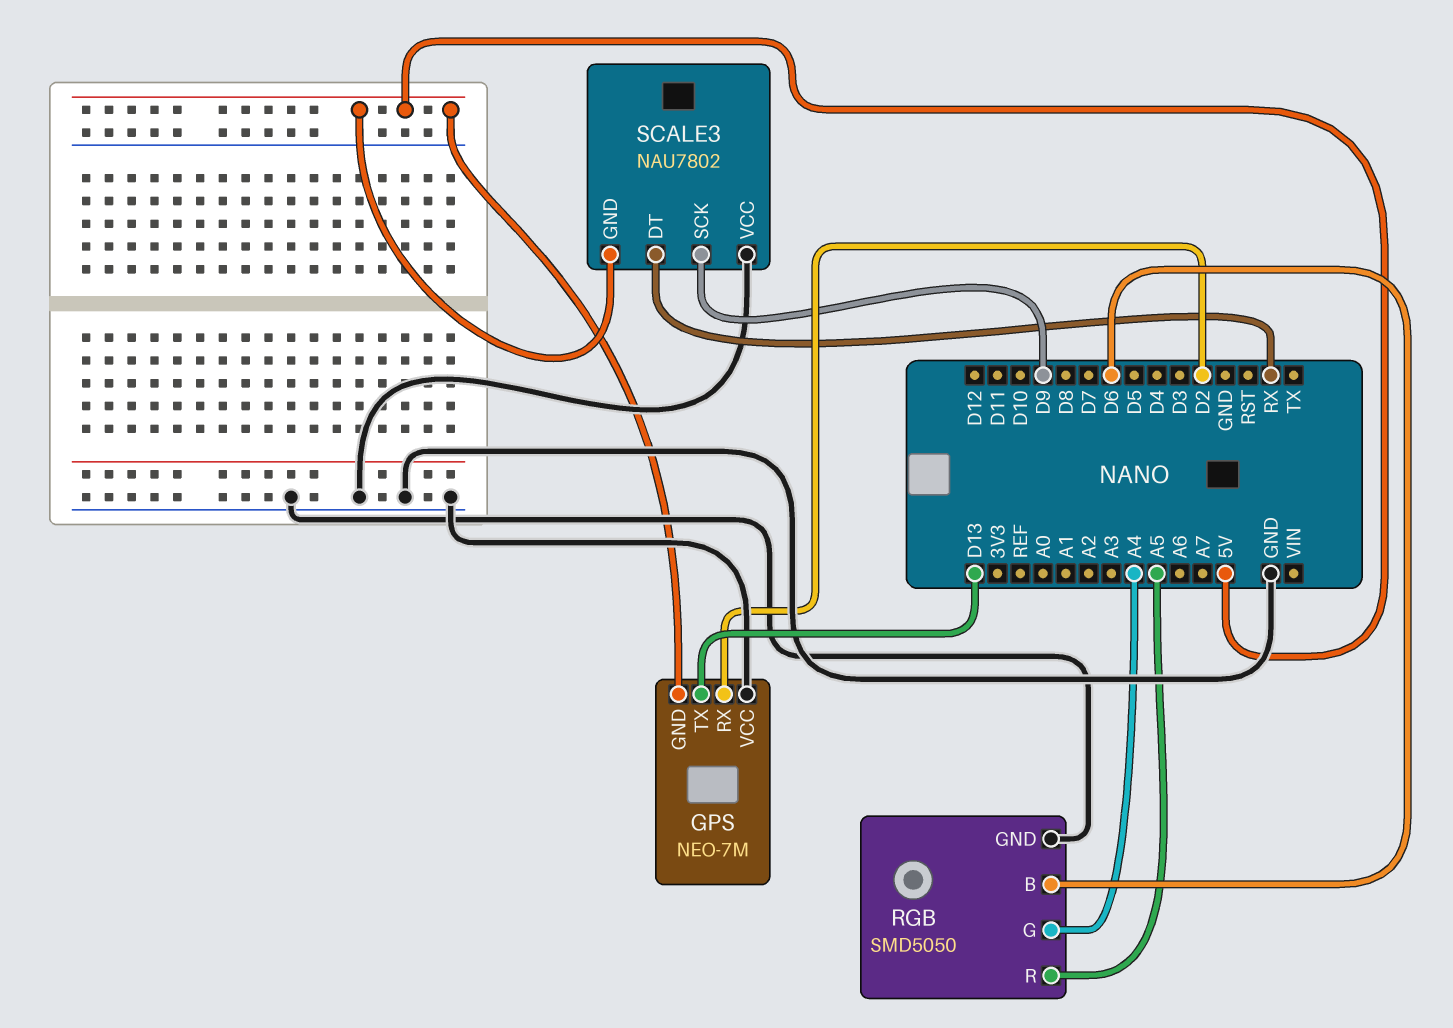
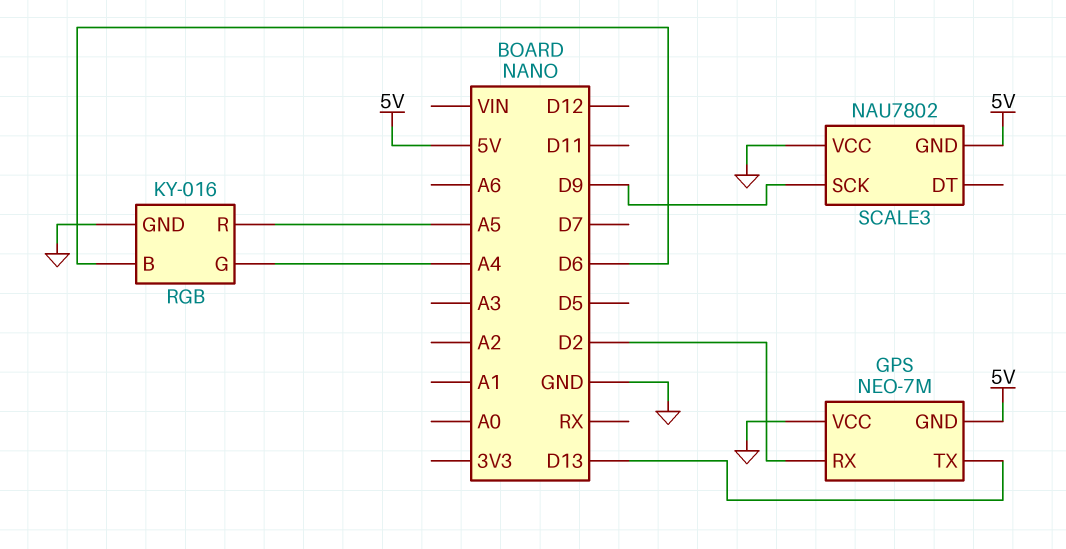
RGB: SMD5050 -> KY-016
SCALE3 pin DT: RX -> none

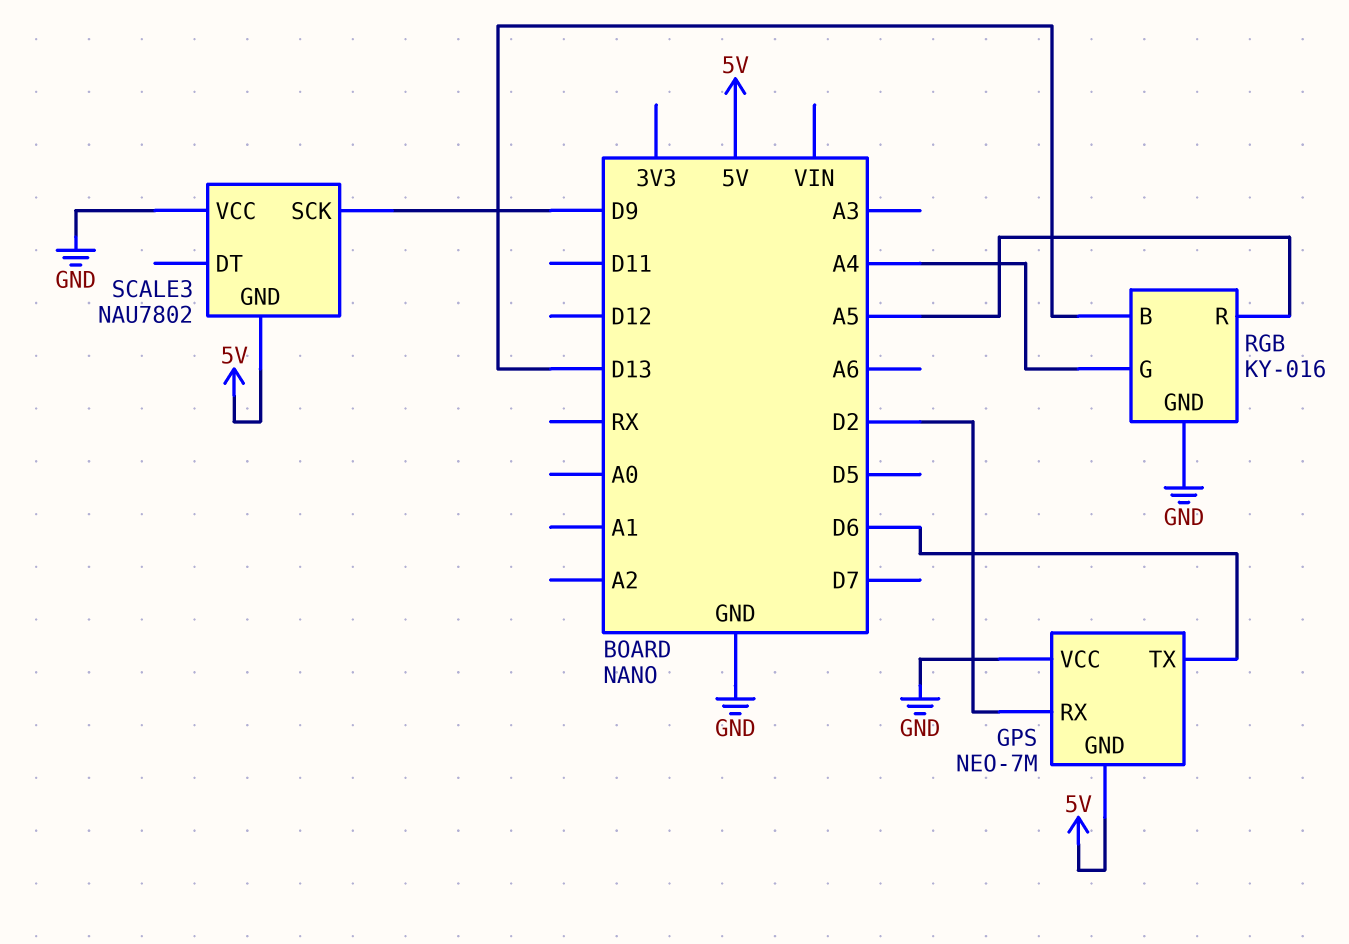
GPS pin TX: D13 -> D6
RGB pin B: D6 -> D13

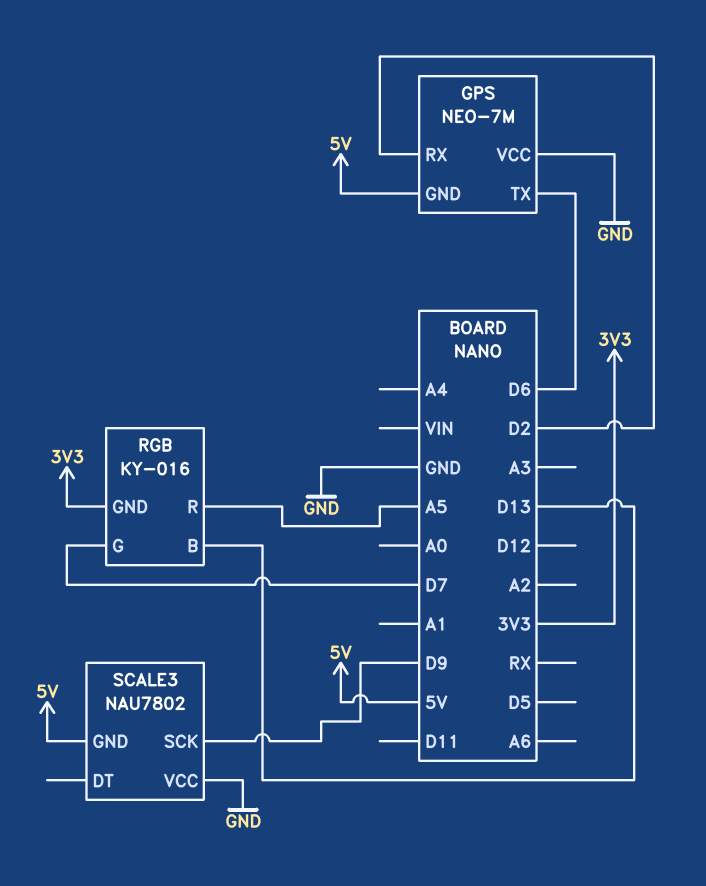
RGB pin G: A4 -> D7
RGB pin GND: GND -> 3V3

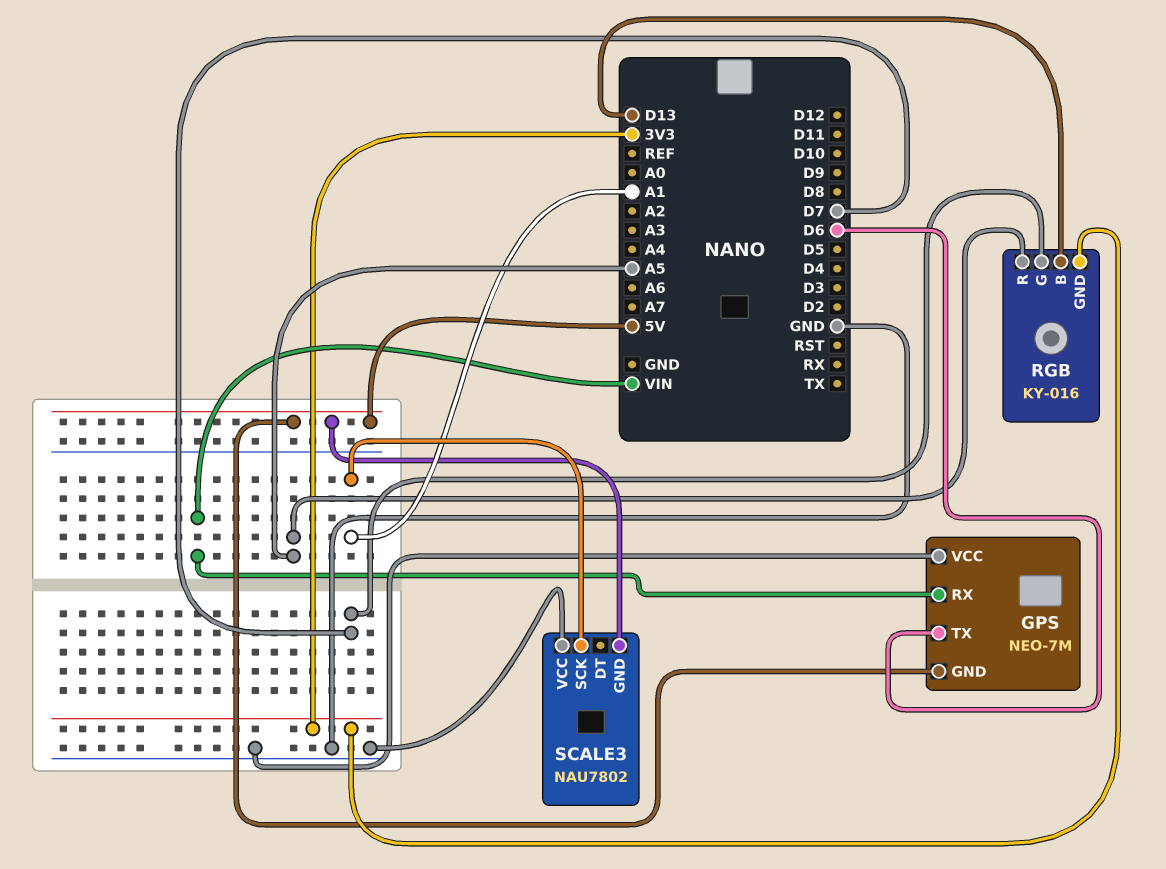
GPS pin RX: D2 -> VIN
SCALE3 pin SCK: D9 -> A1

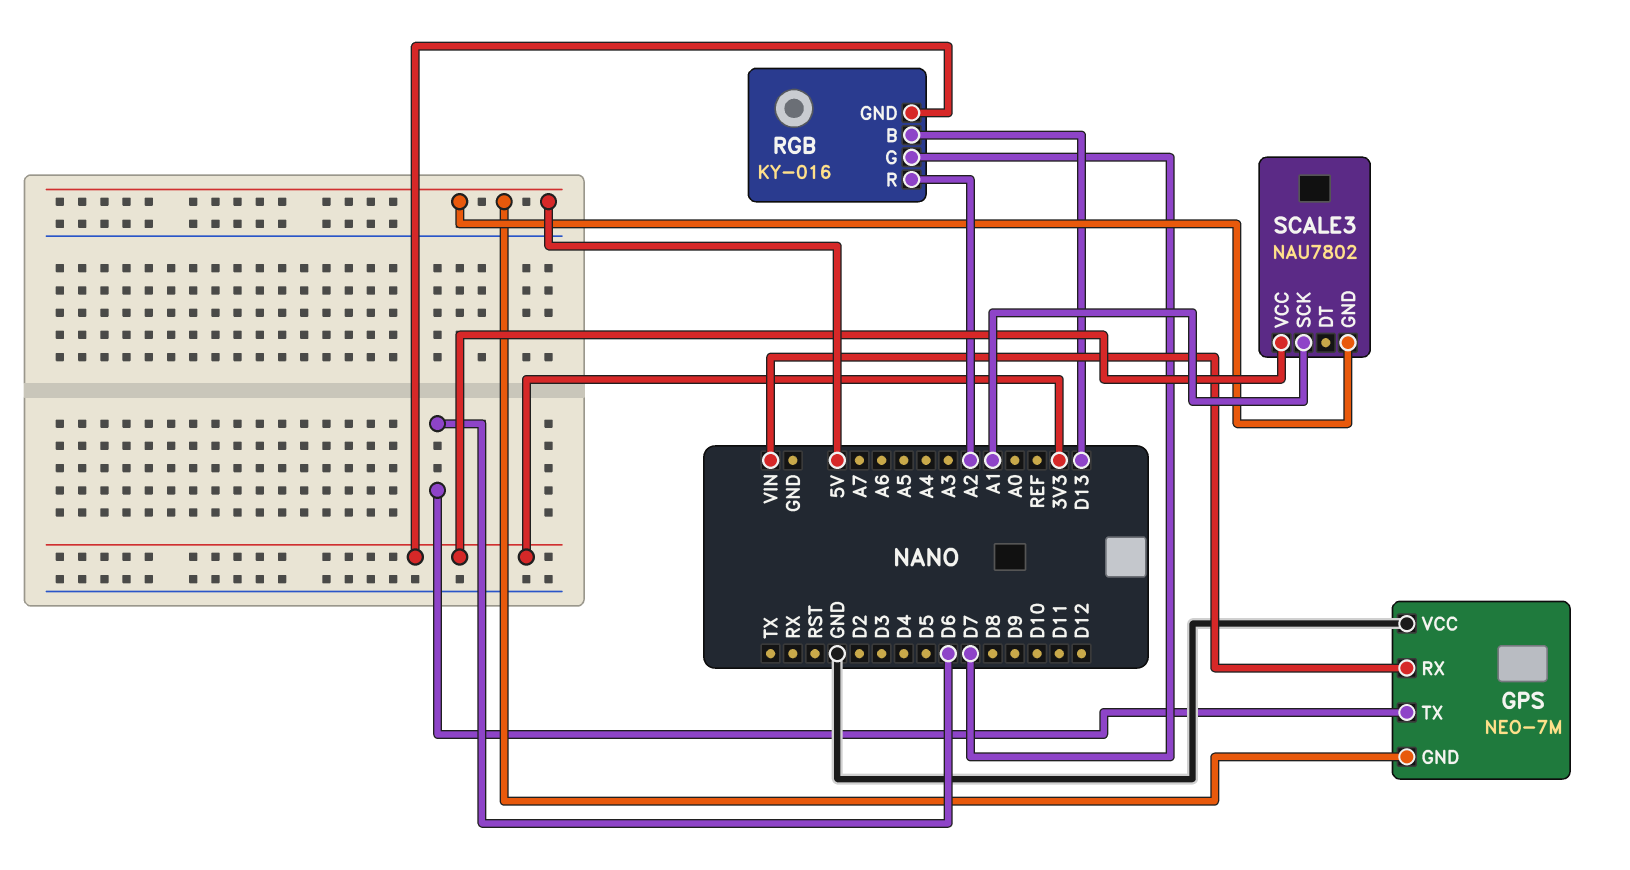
RGB pin R: A5 -> A2
SCALE3 pin VCC: GND -> 3V3

